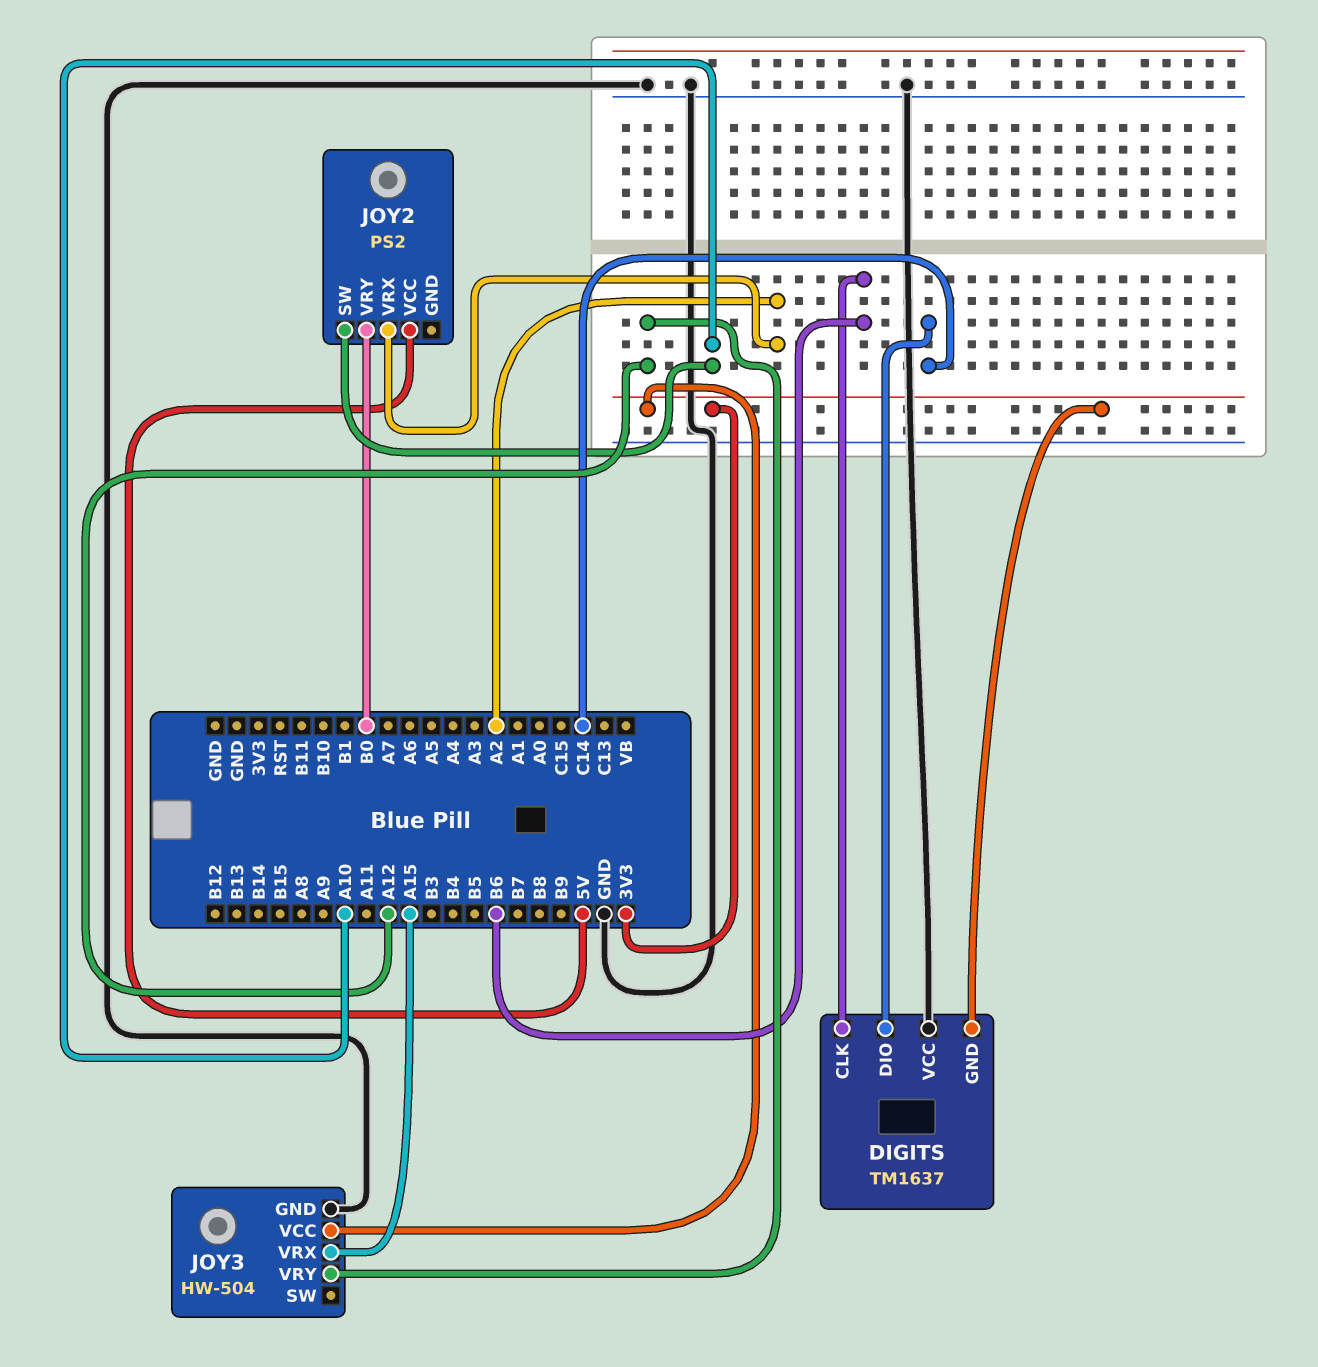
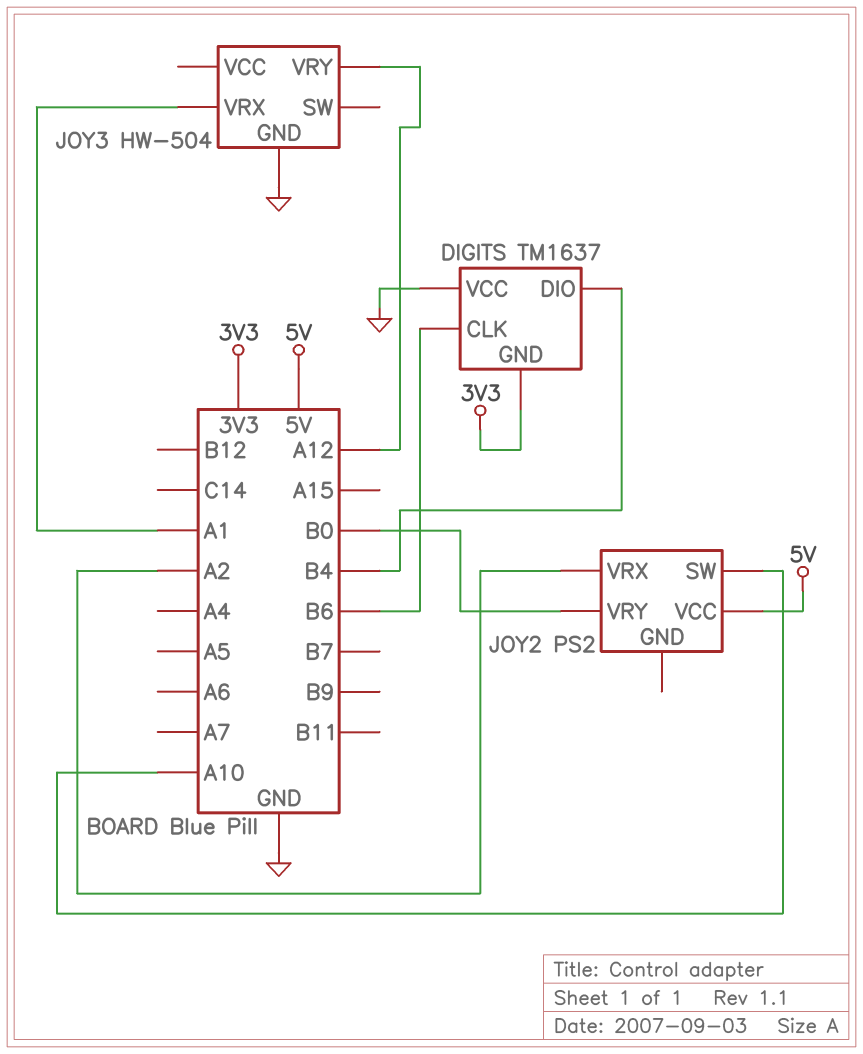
DIGITS pin DIO: C14 -> B4
JOY3 pin VCC: 3V3 -> none
JOY3 pin VRX: A15 -> A1

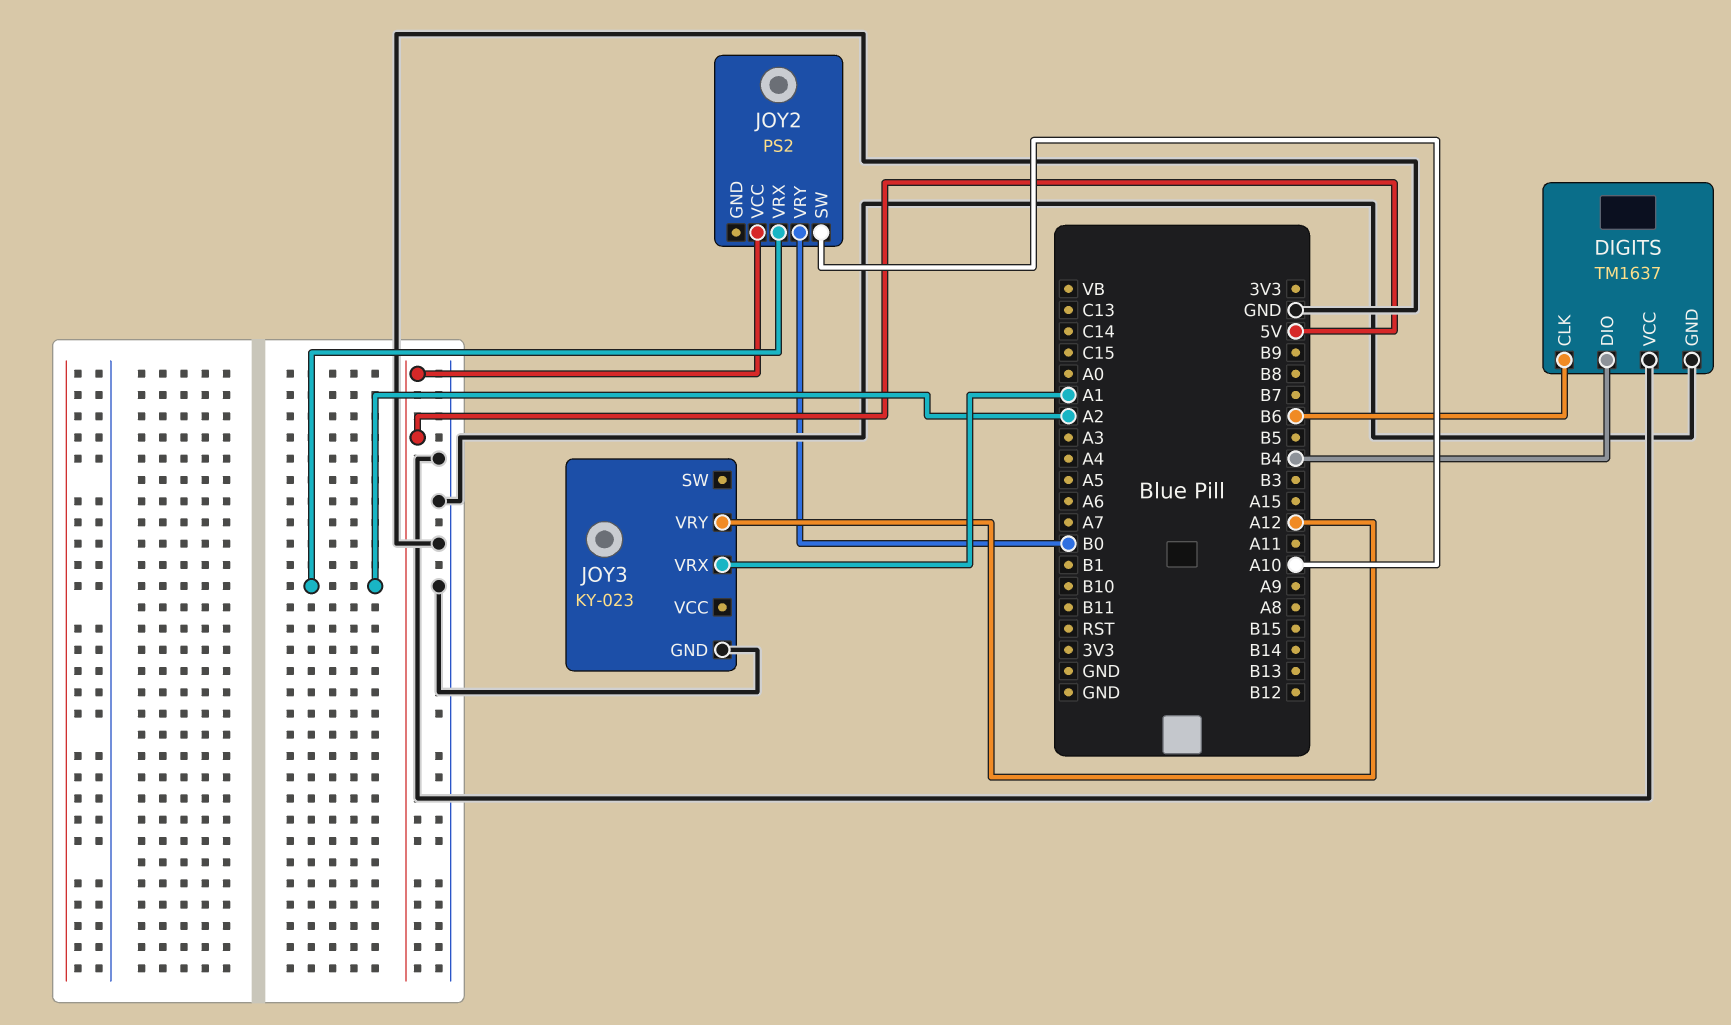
DIGITS pin GND: 3V3 -> GND
JOY3: HW-504 -> KY-023

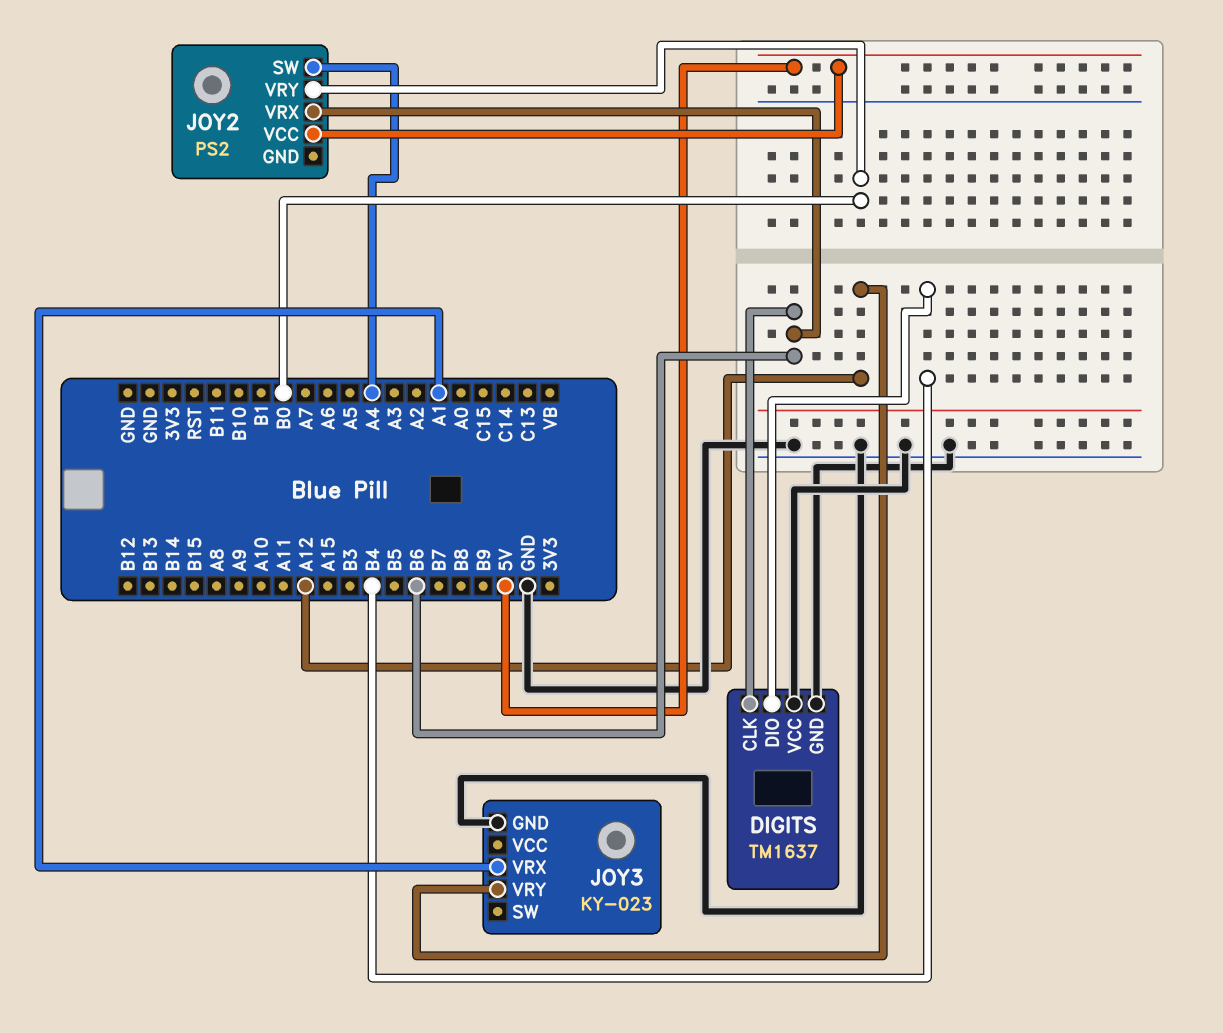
JOY2 pin SW: A10 -> A4
JOY2 pin VRX: A2 -> B6

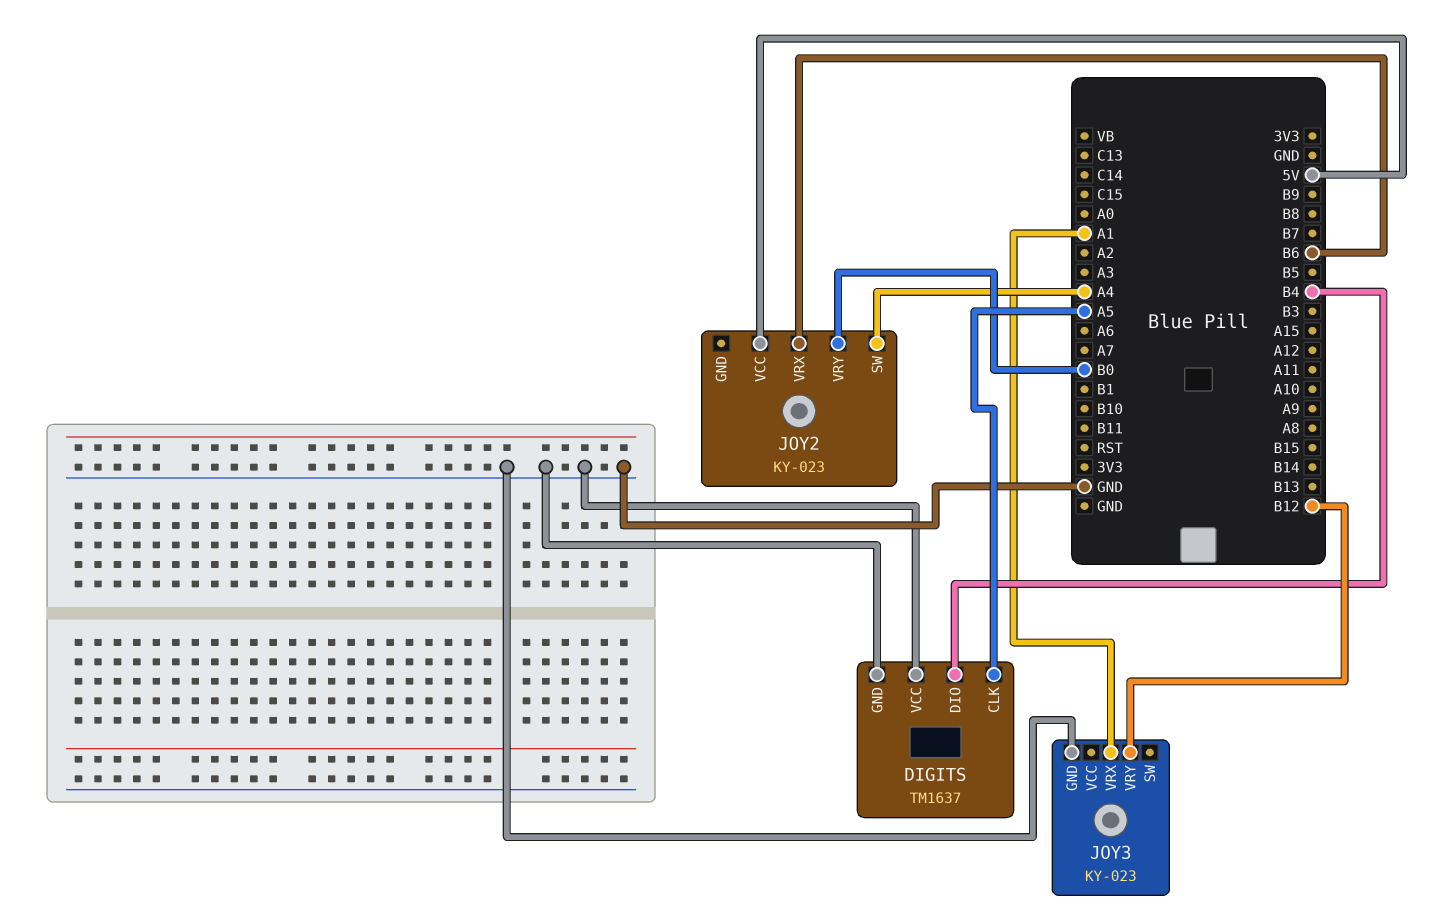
DIGITS pin CLK: B6 -> A5
JOY2: PS2 -> KY-023
JOY3 pin VRY: A12 -> B12

